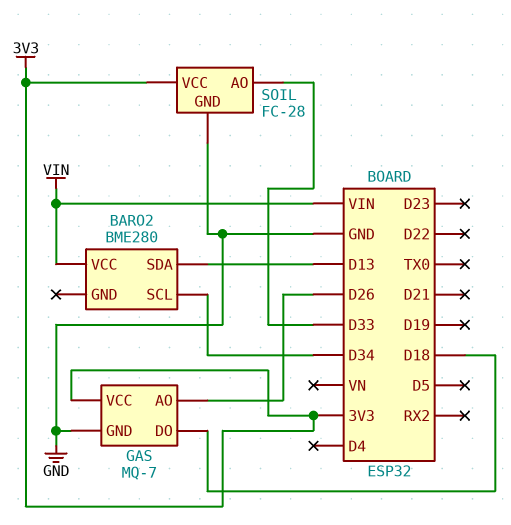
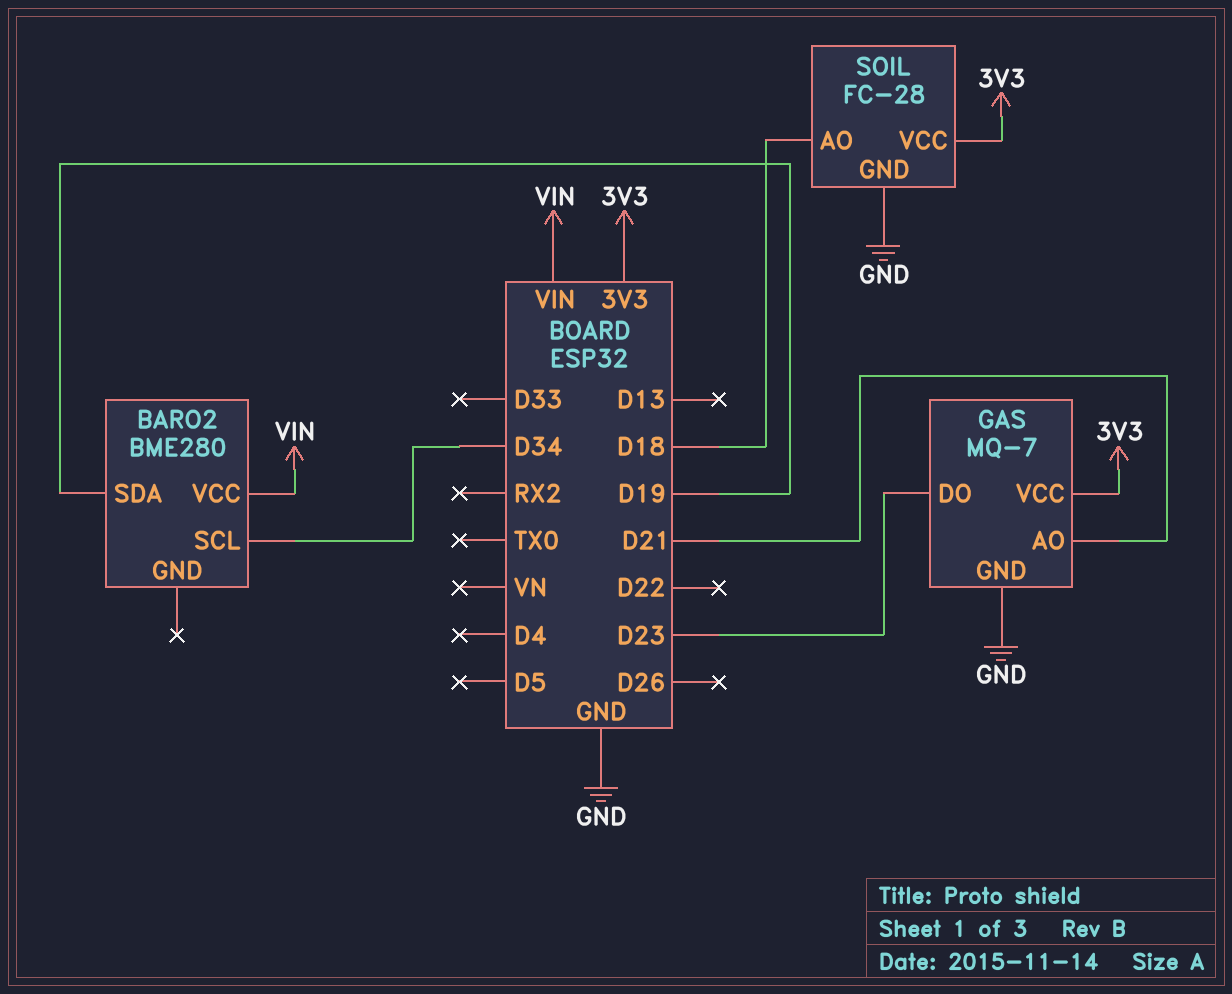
BARO2 pin SDA: D13 -> D19
GAS pin AO: D26 -> D21
GAS pin DO: D18 -> D23
SOIL pin AO: D33 -> D18

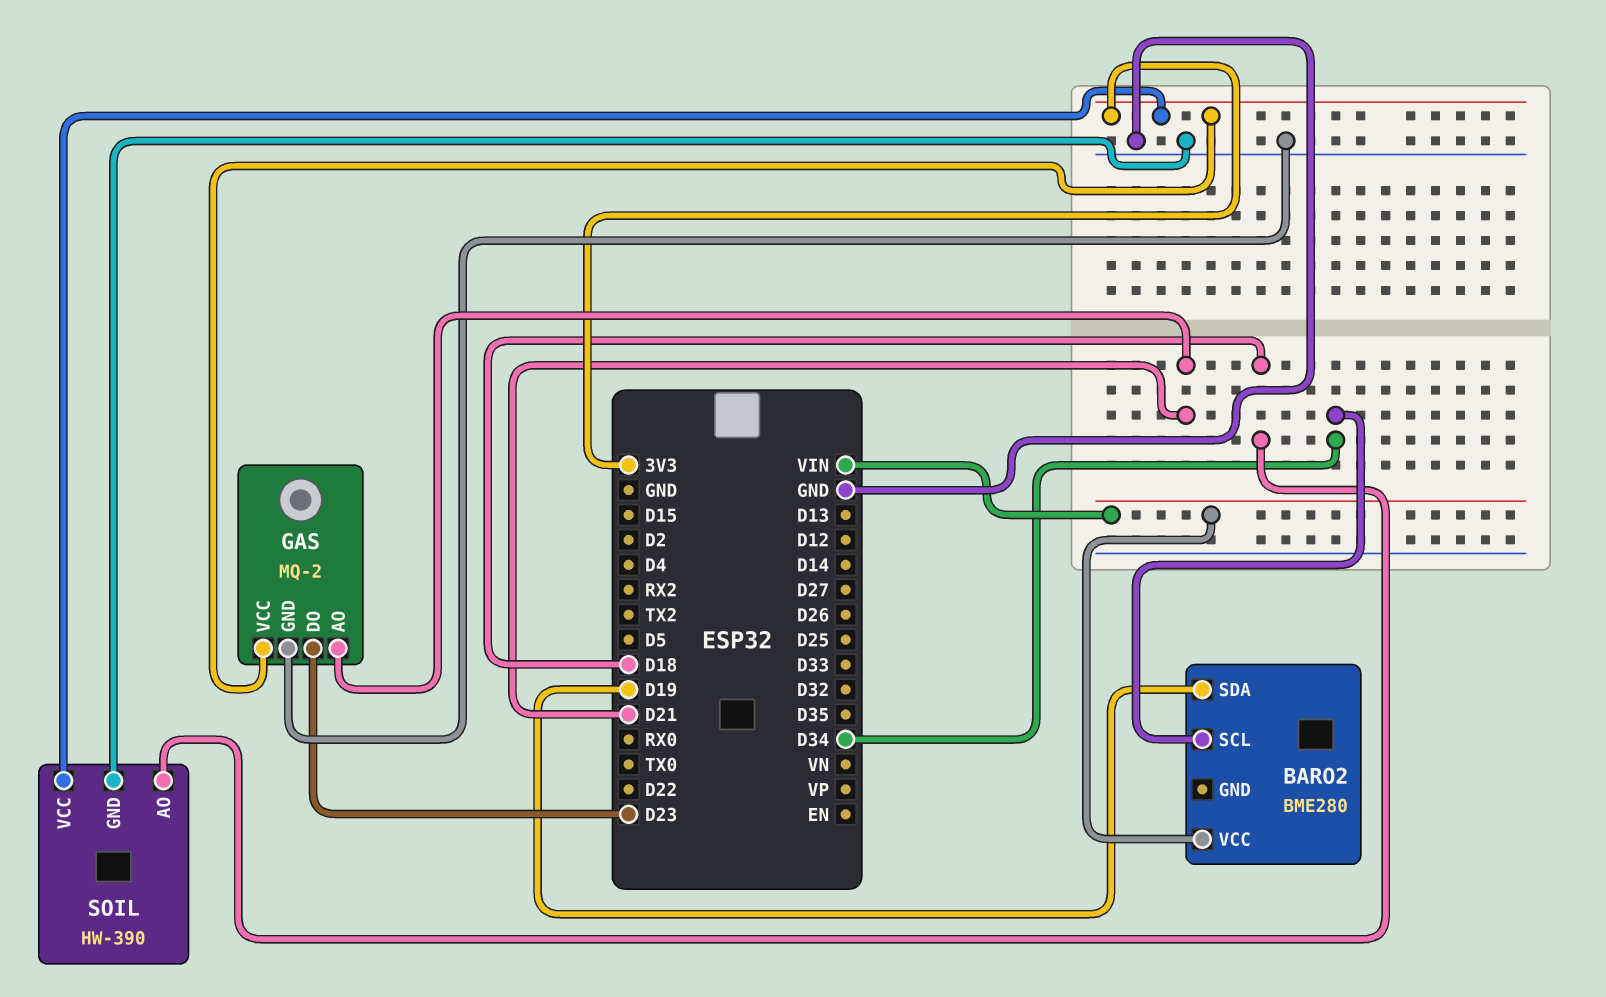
GAS: MQ-7 -> MQ-2
SOIL: FC-28 -> HW-390

